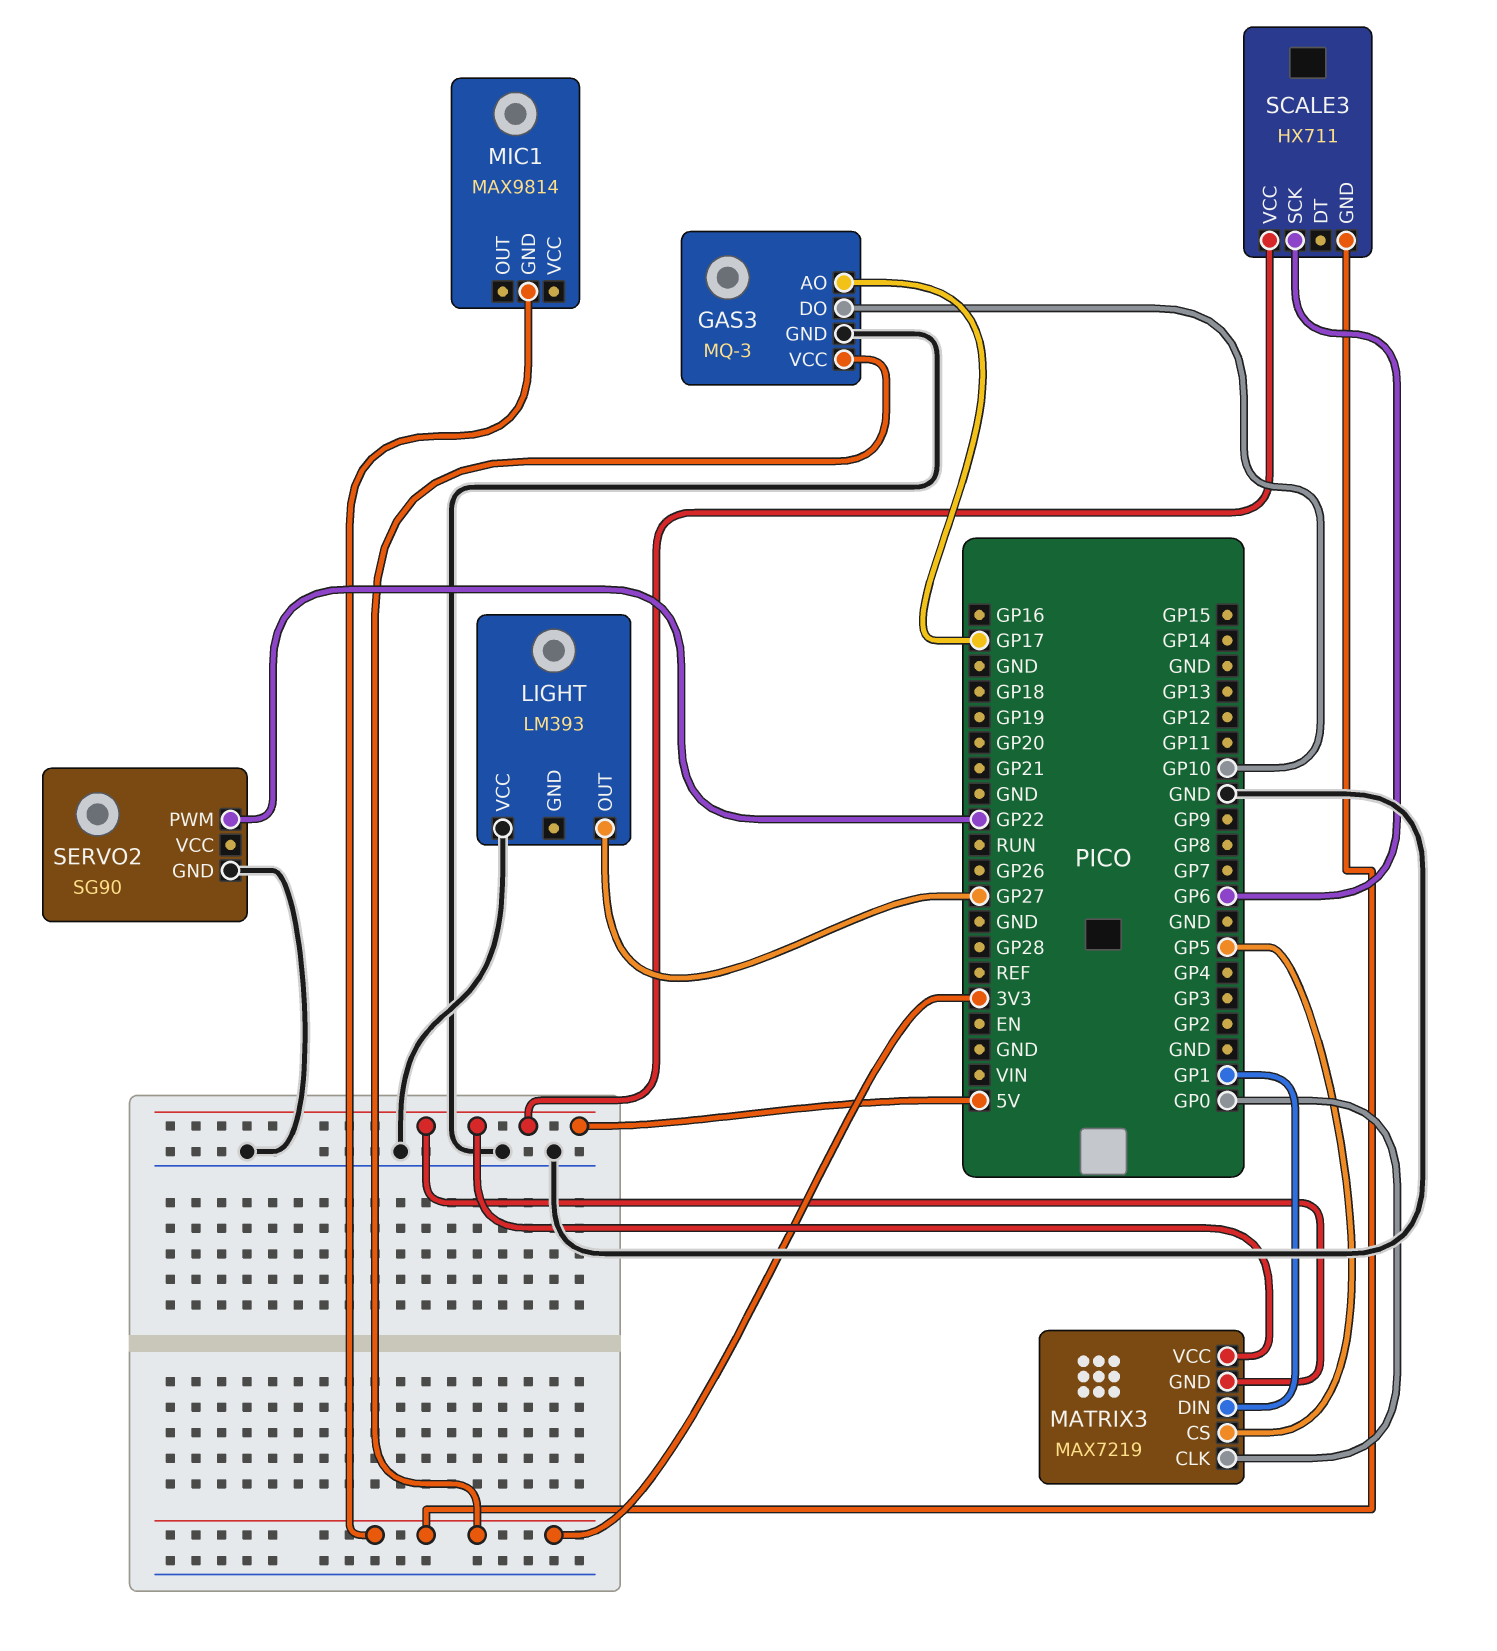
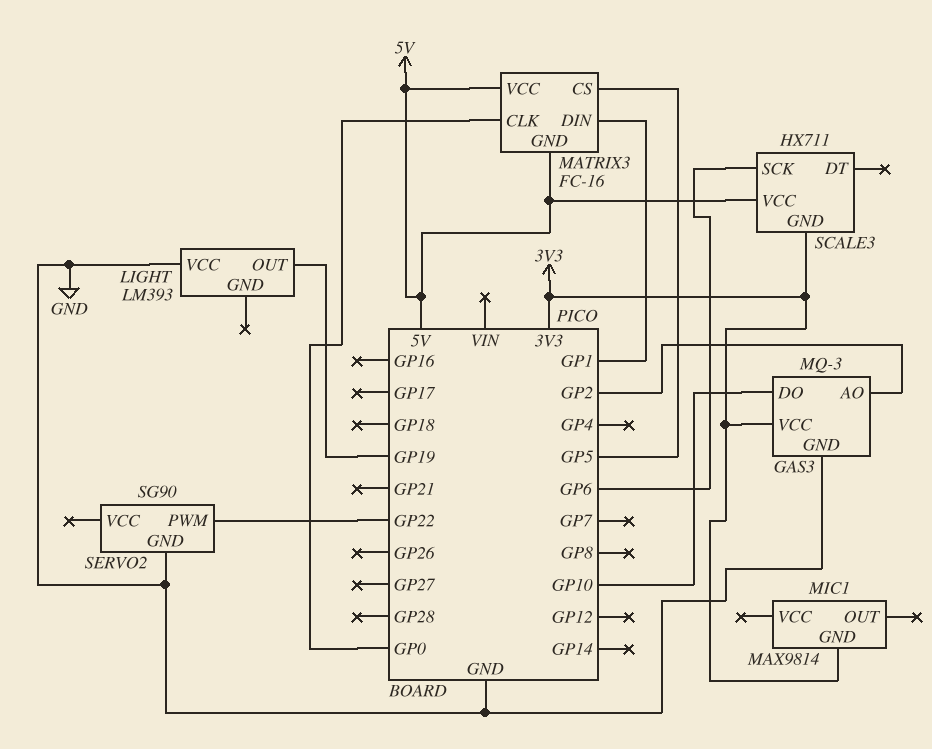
GAS3 pin AO: GP17 -> GP2
LIGHT pin OUT: GP27 -> GP19
MATRIX3: MAX7219 -> FC-16

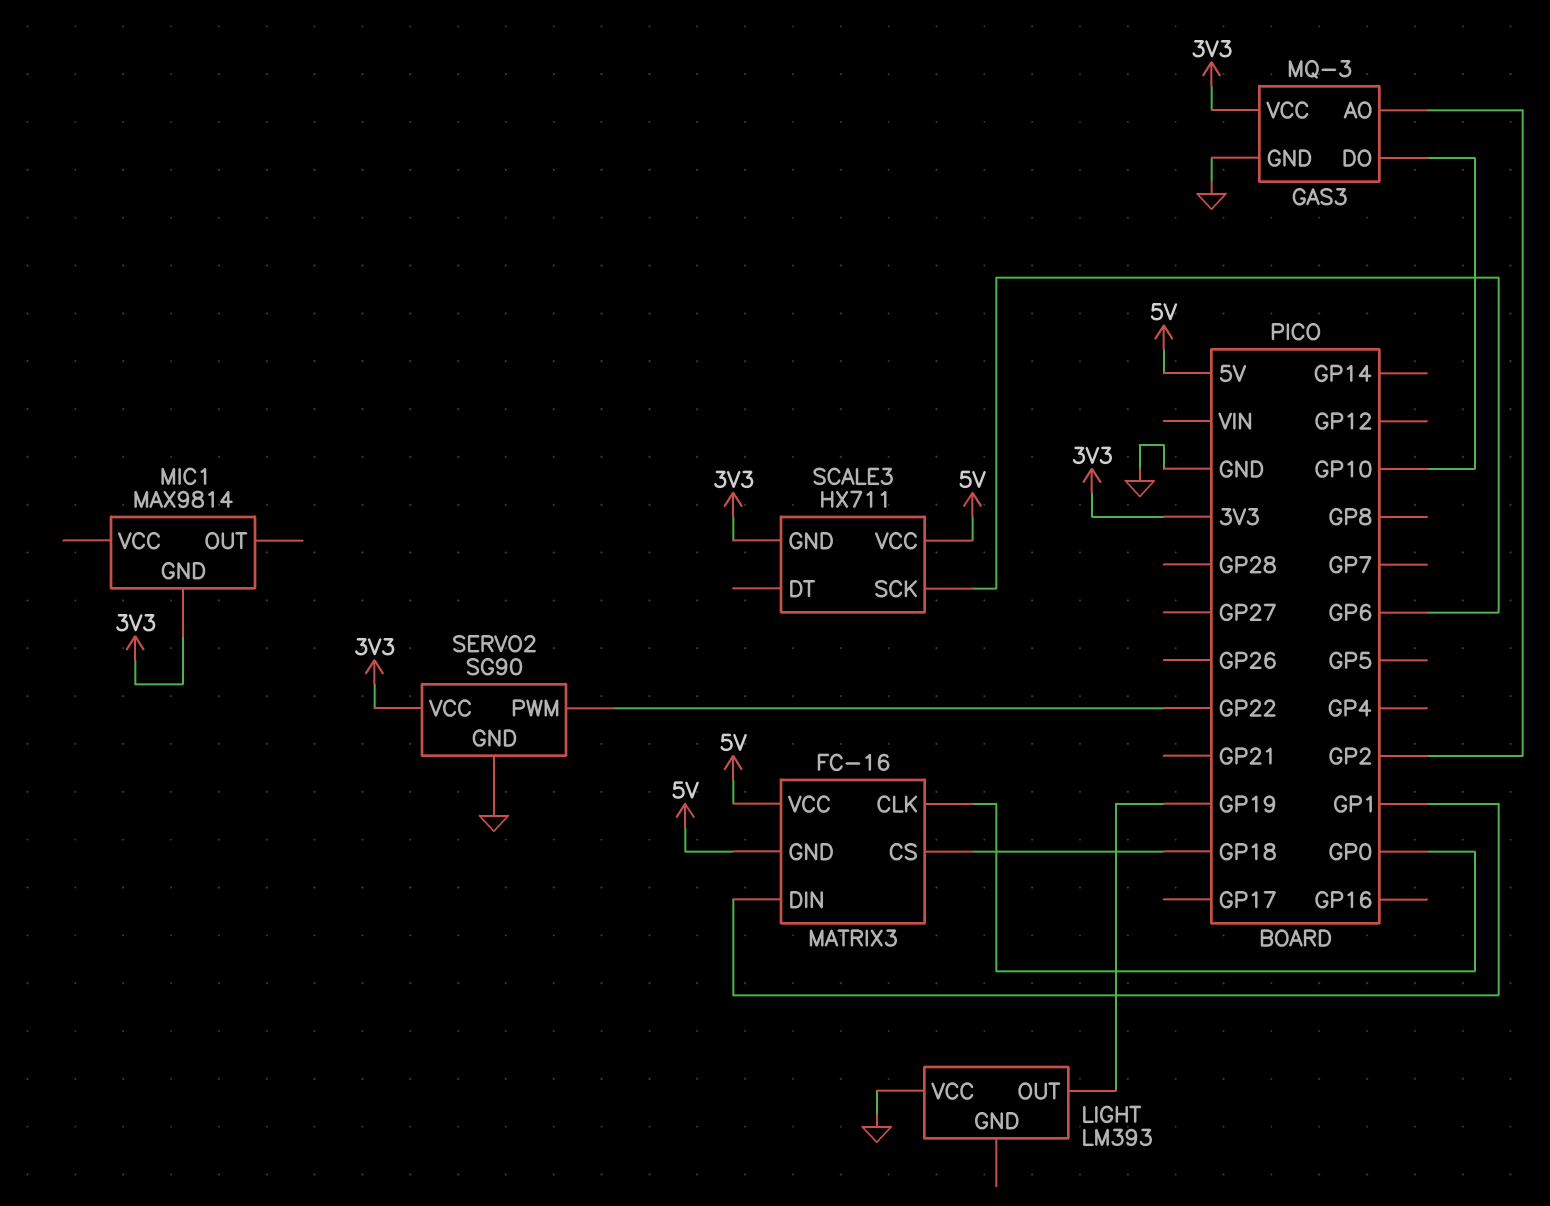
MATRIX3 pin CS: GP5 -> GP18
SERVO2 pin VCC: none -> 3V3

